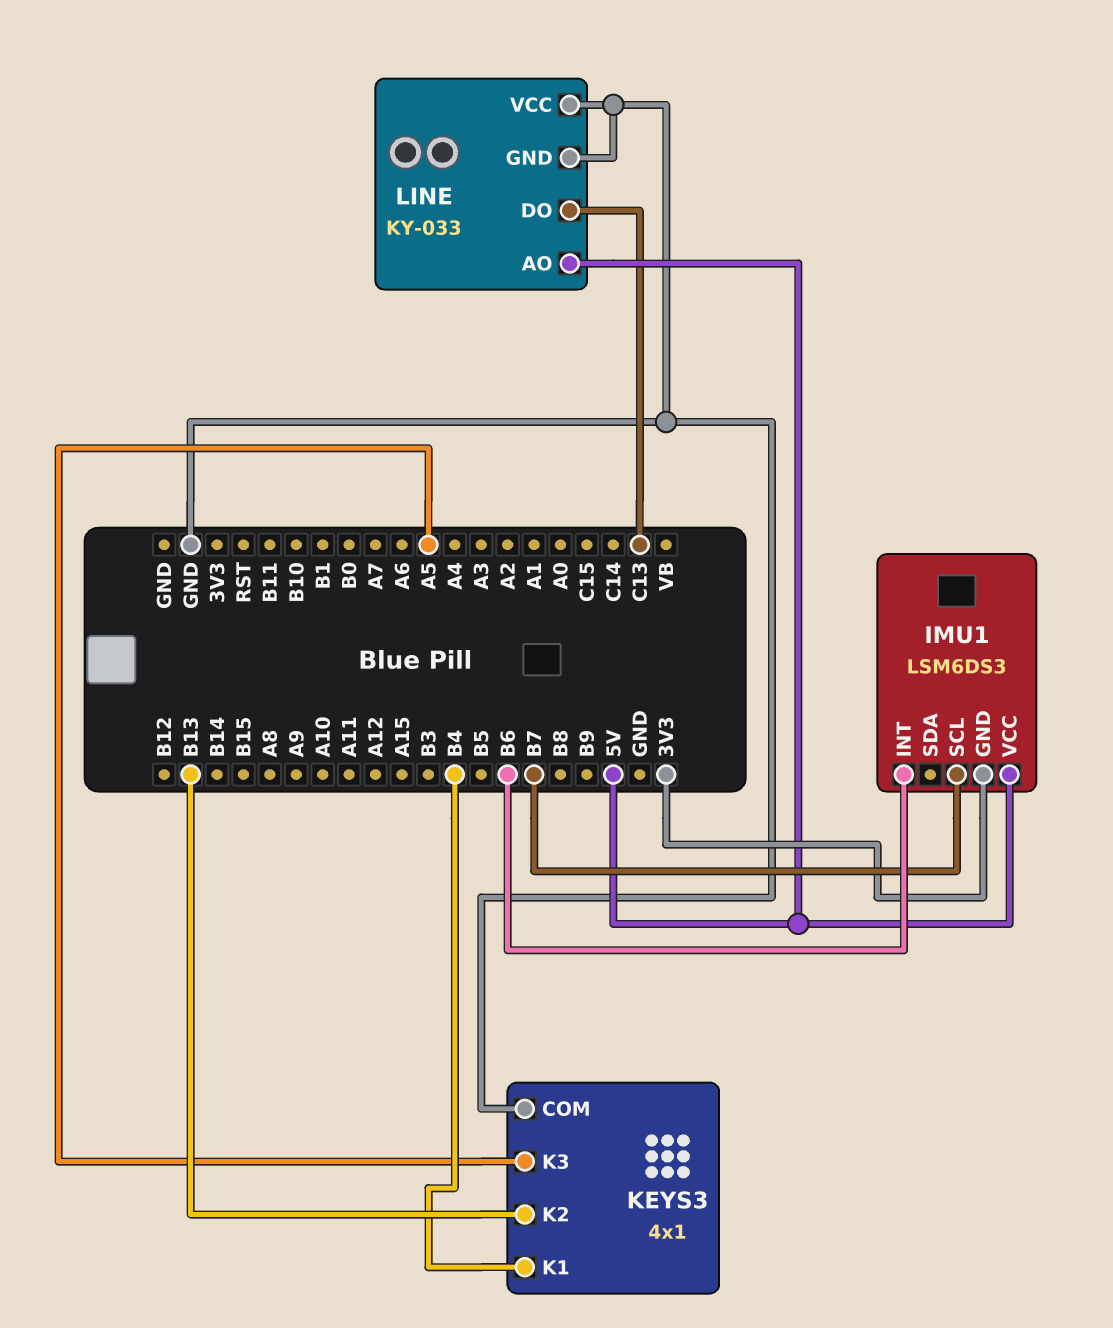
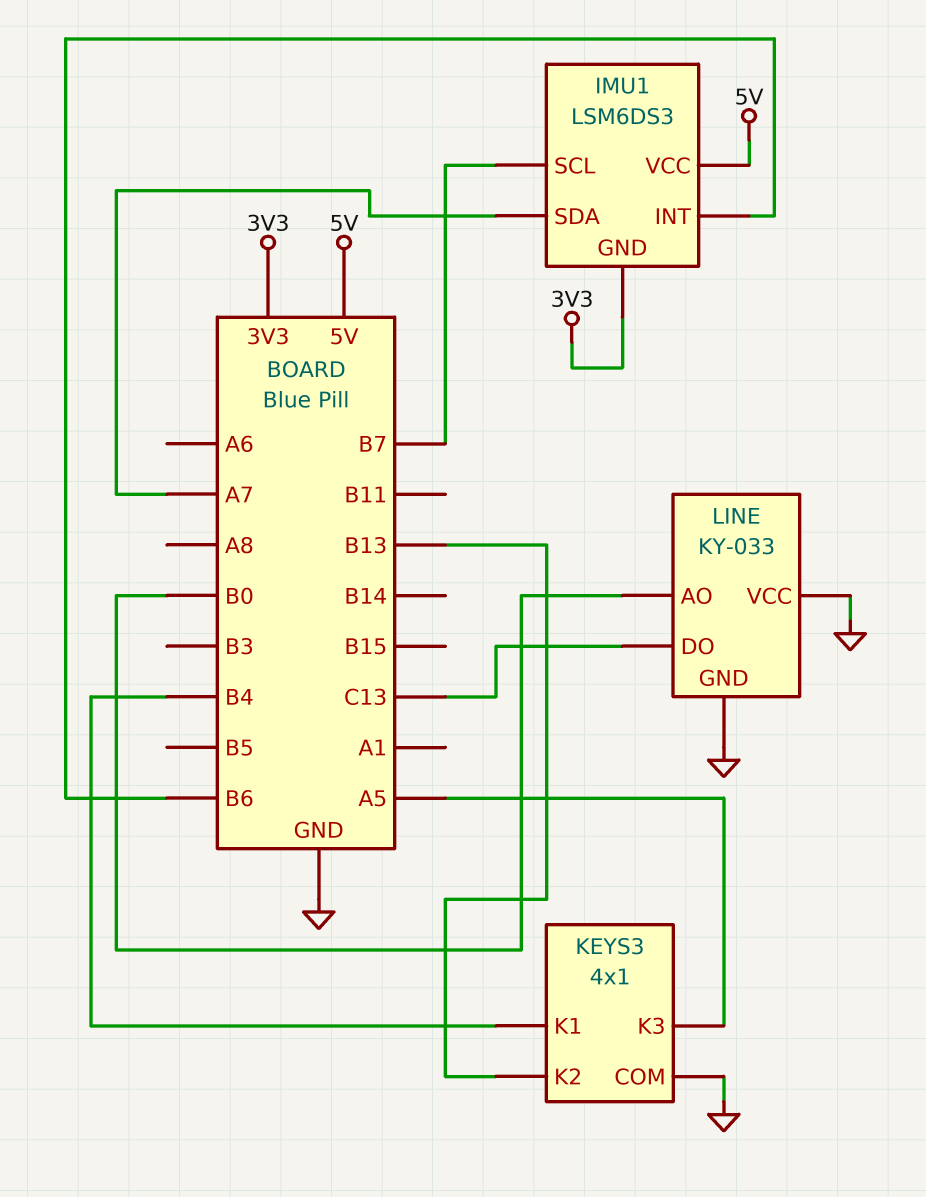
IMU1 pin SDA: none -> A7
LINE pin AO: 5V -> B0

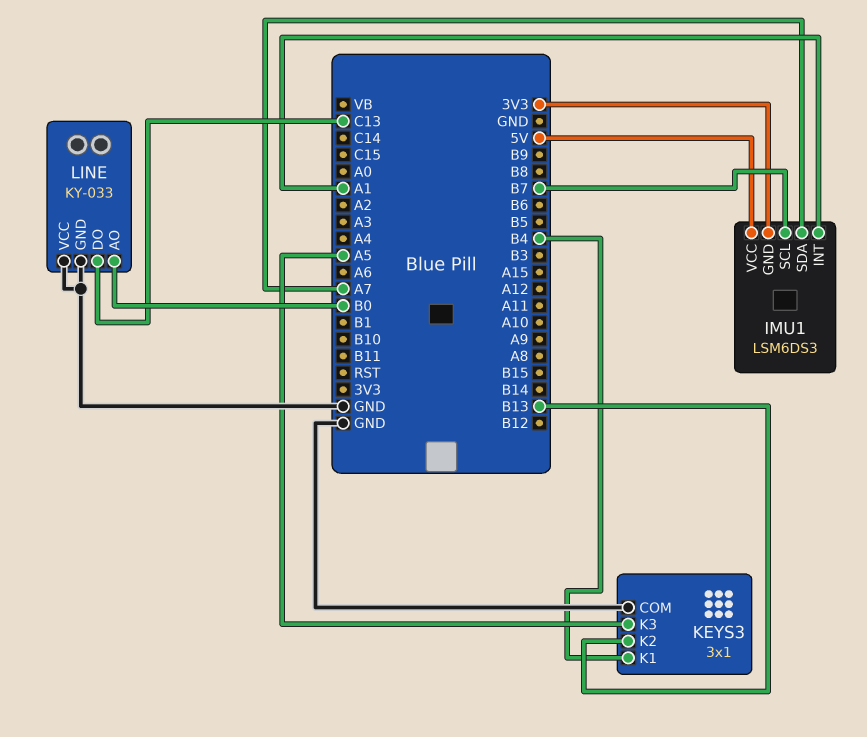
IMU1 pin INT: B6 -> A1
KEYS3: 4x1 -> 3x1

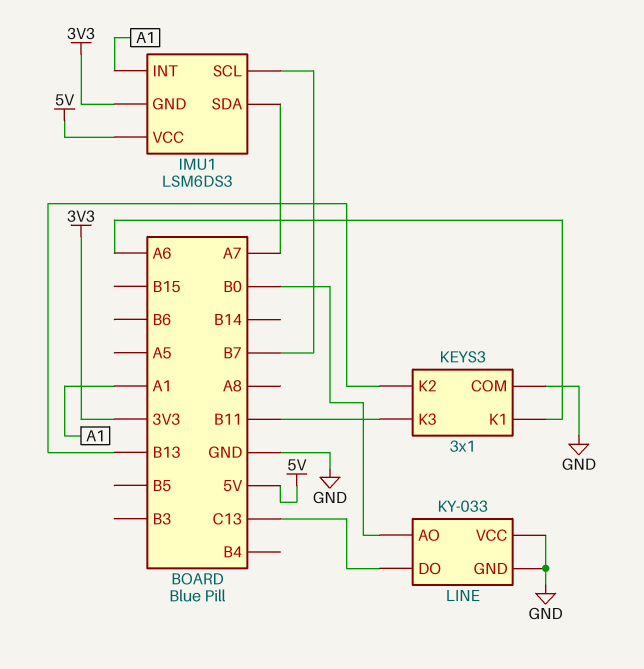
KEYS3 pin K1: B4 -> A6
KEYS3 pin K3: A5 -> B11

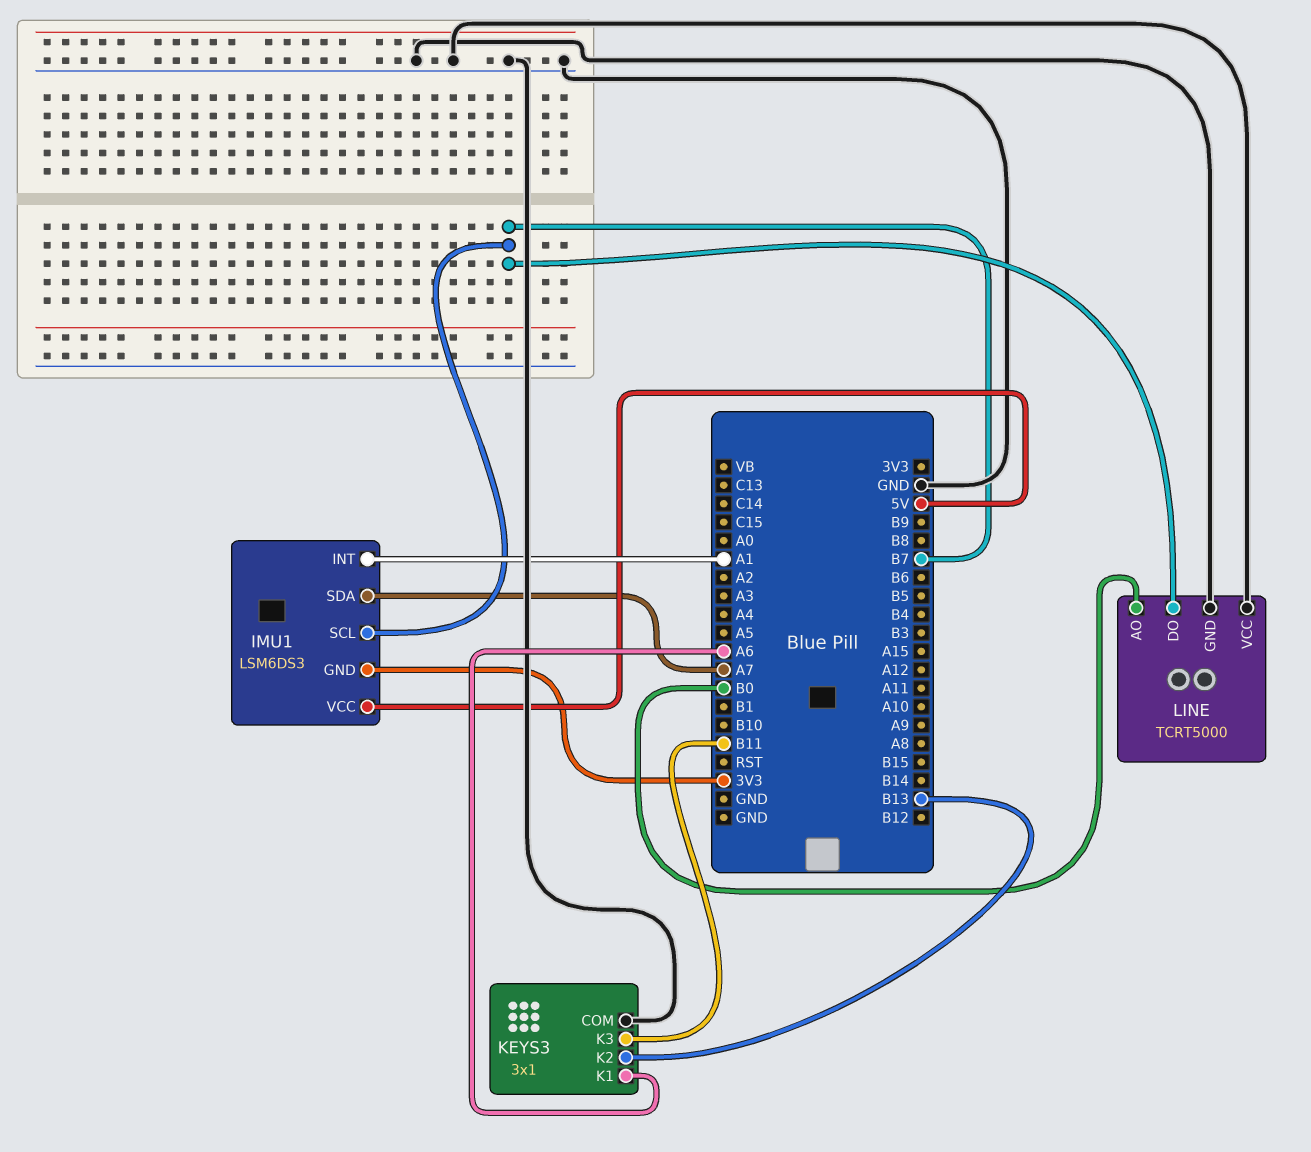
LINE: KY-033 -> TCRT5000
LINE pin DO: C13 -> B7

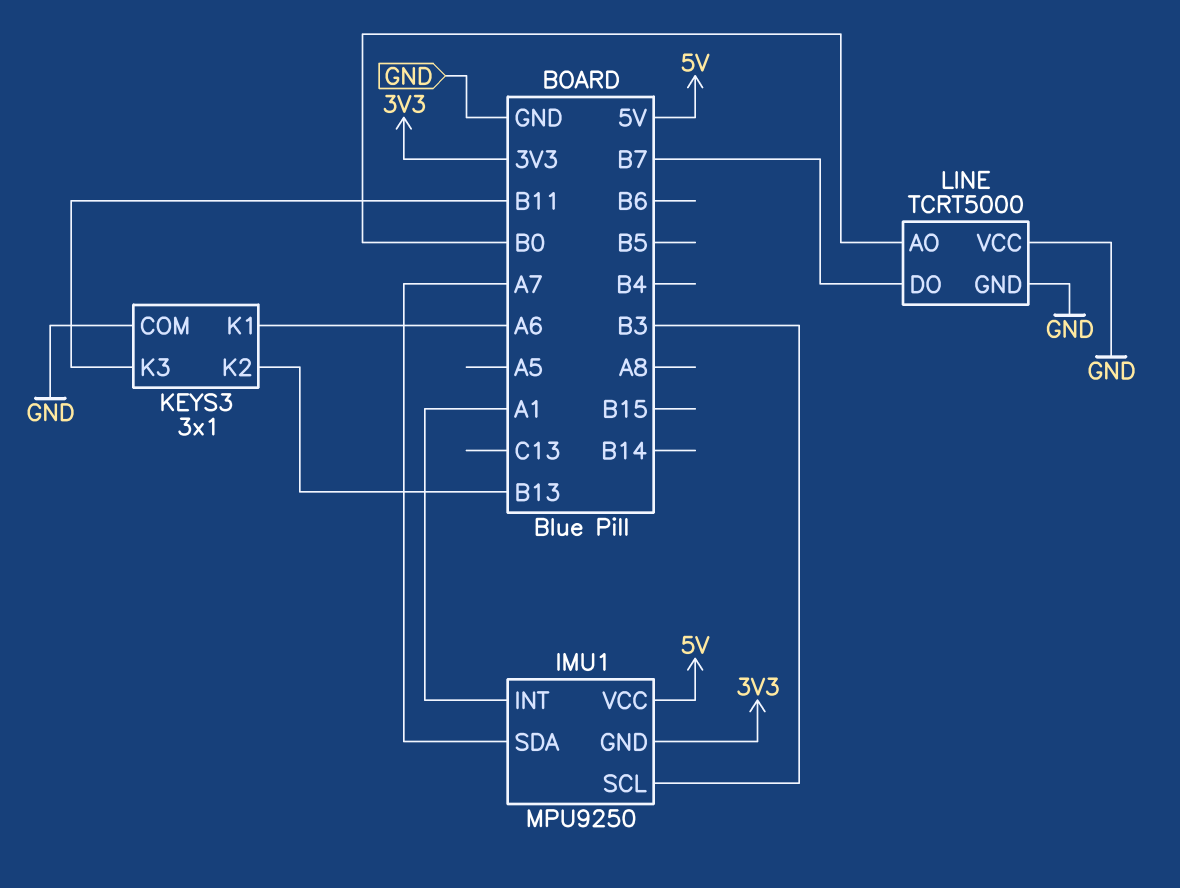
IMU1: LSM6DS3 -> MPU9250
IMU1 pin SCL: B7 -> B3

